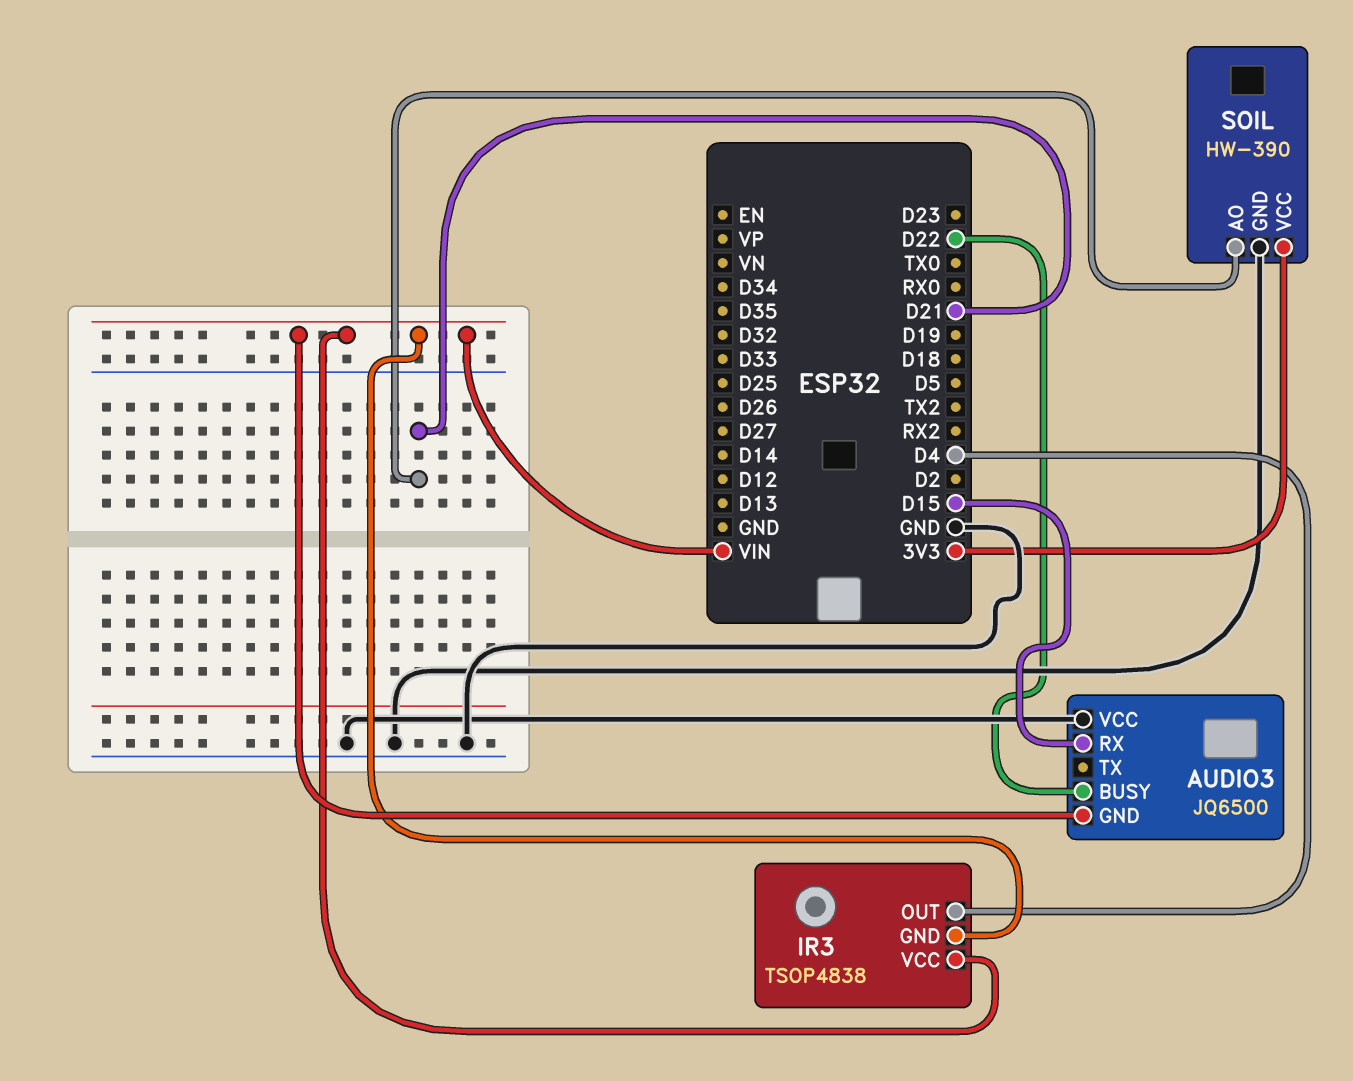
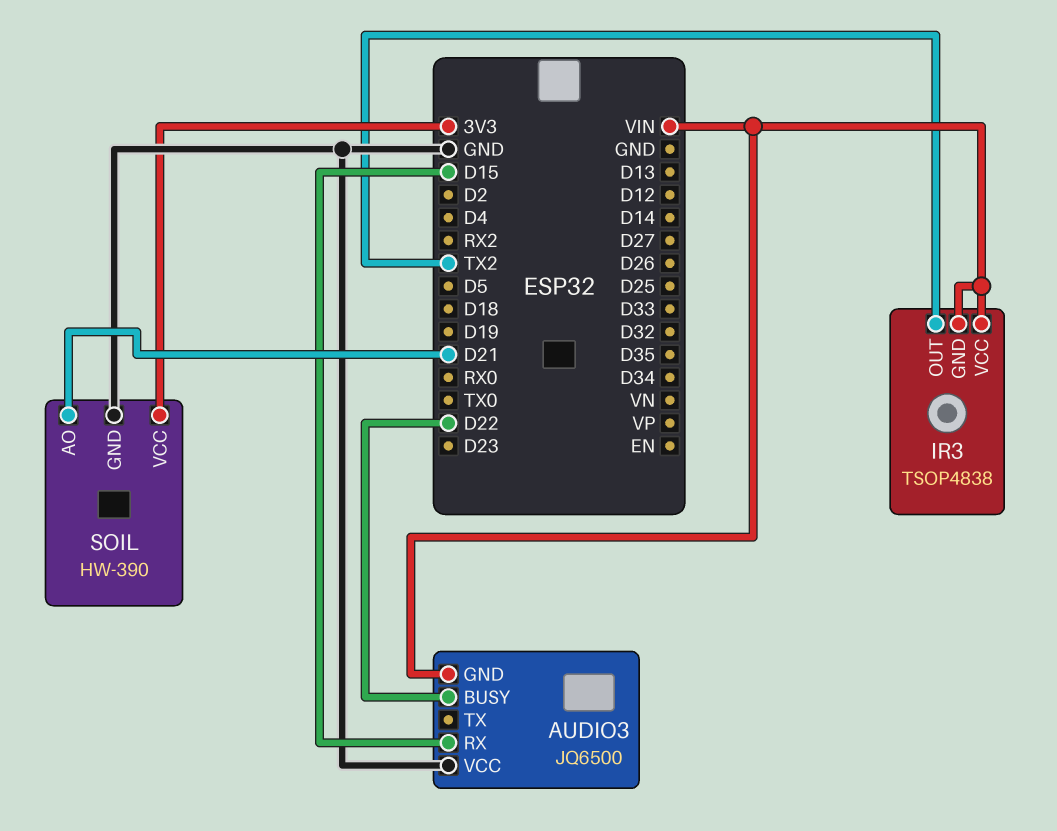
IR3 pin OUT: D4 -> TX2

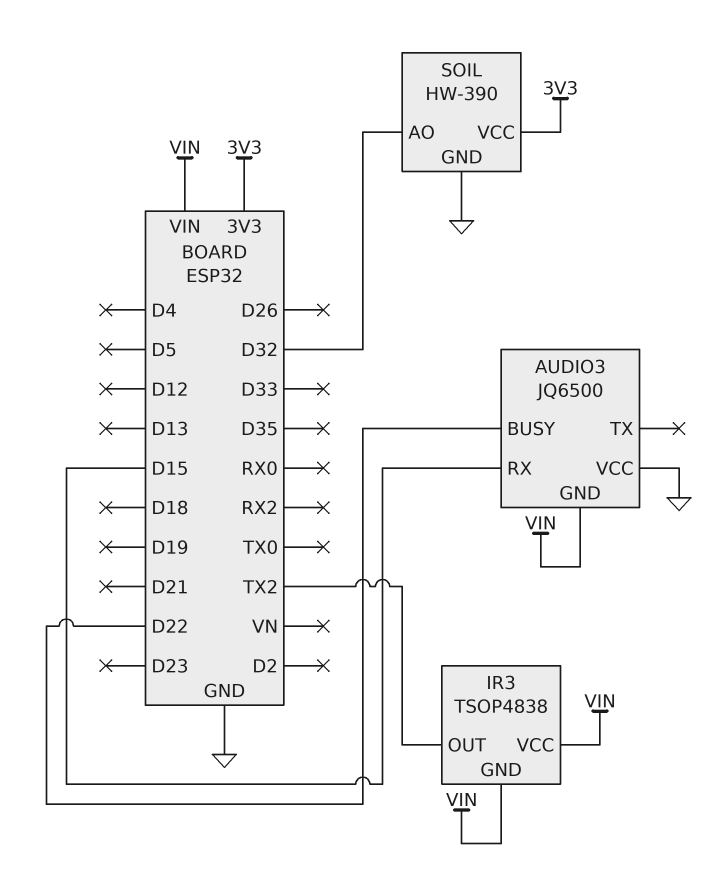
SOIL pin AO: D21 -> D32

